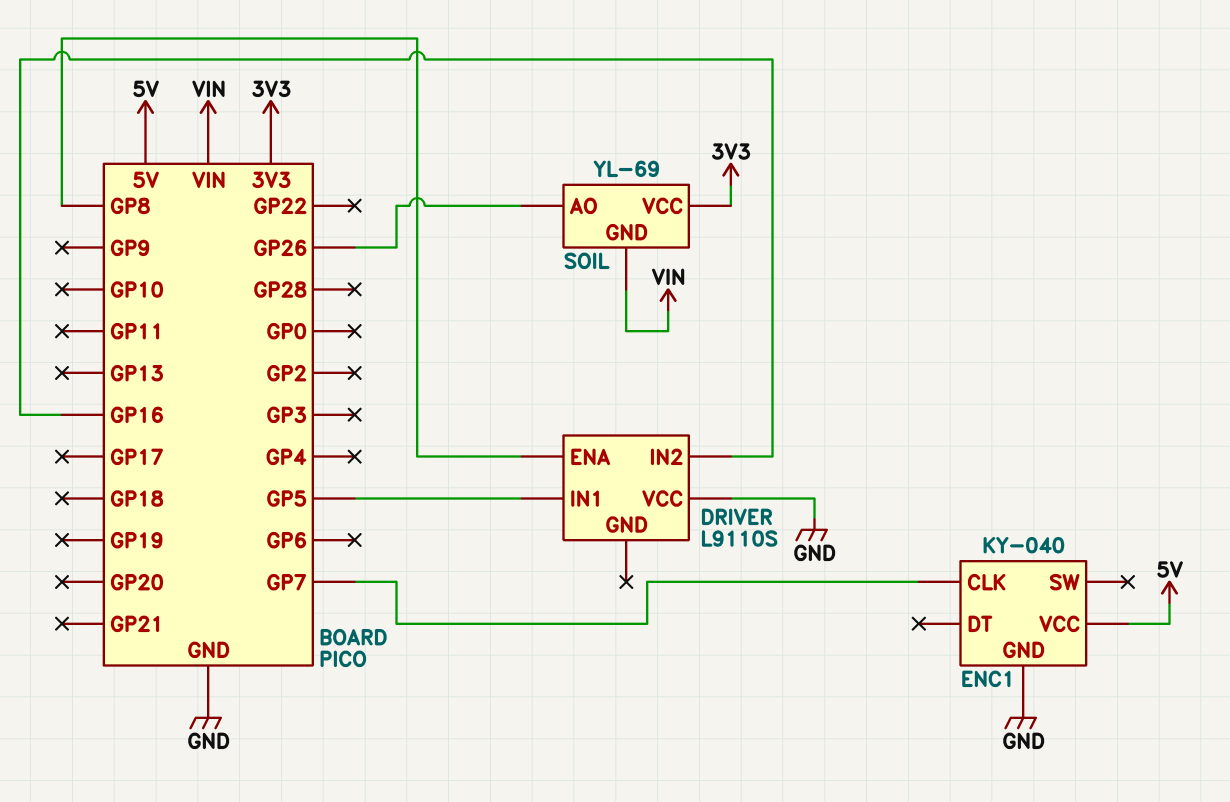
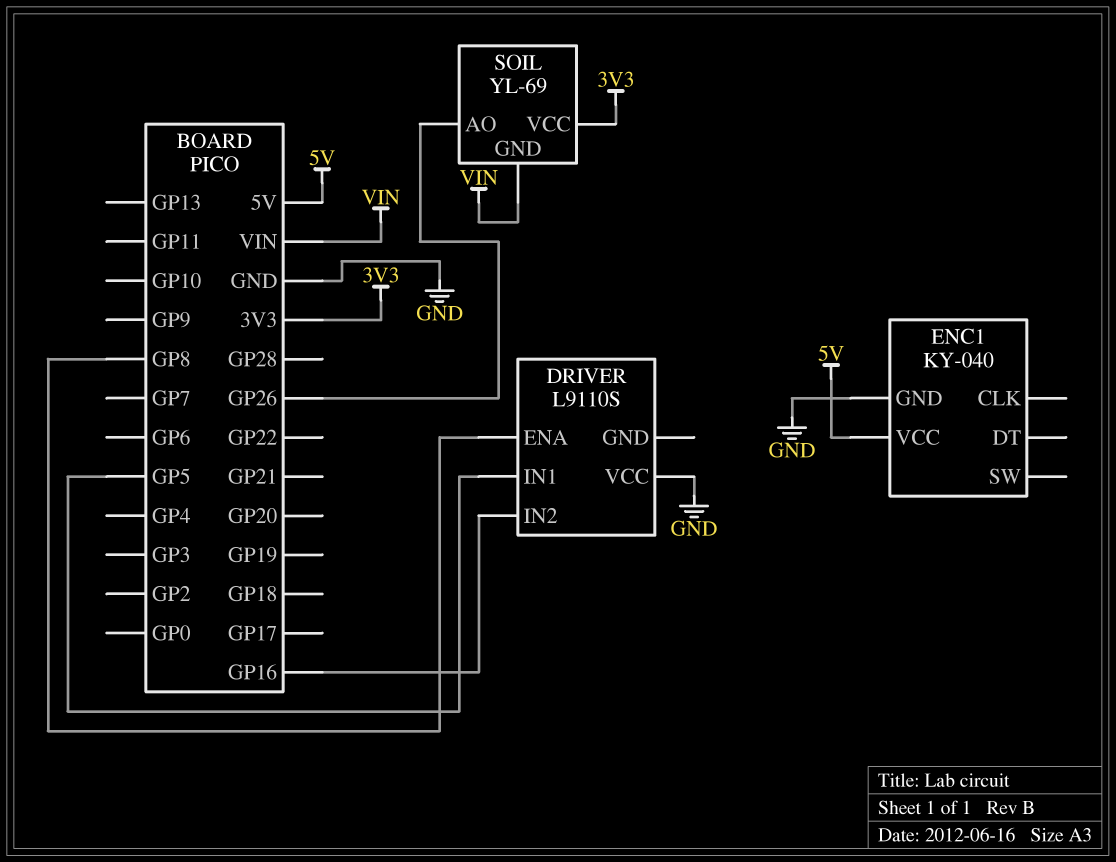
ENC1 pin CLK: GP7 -> none

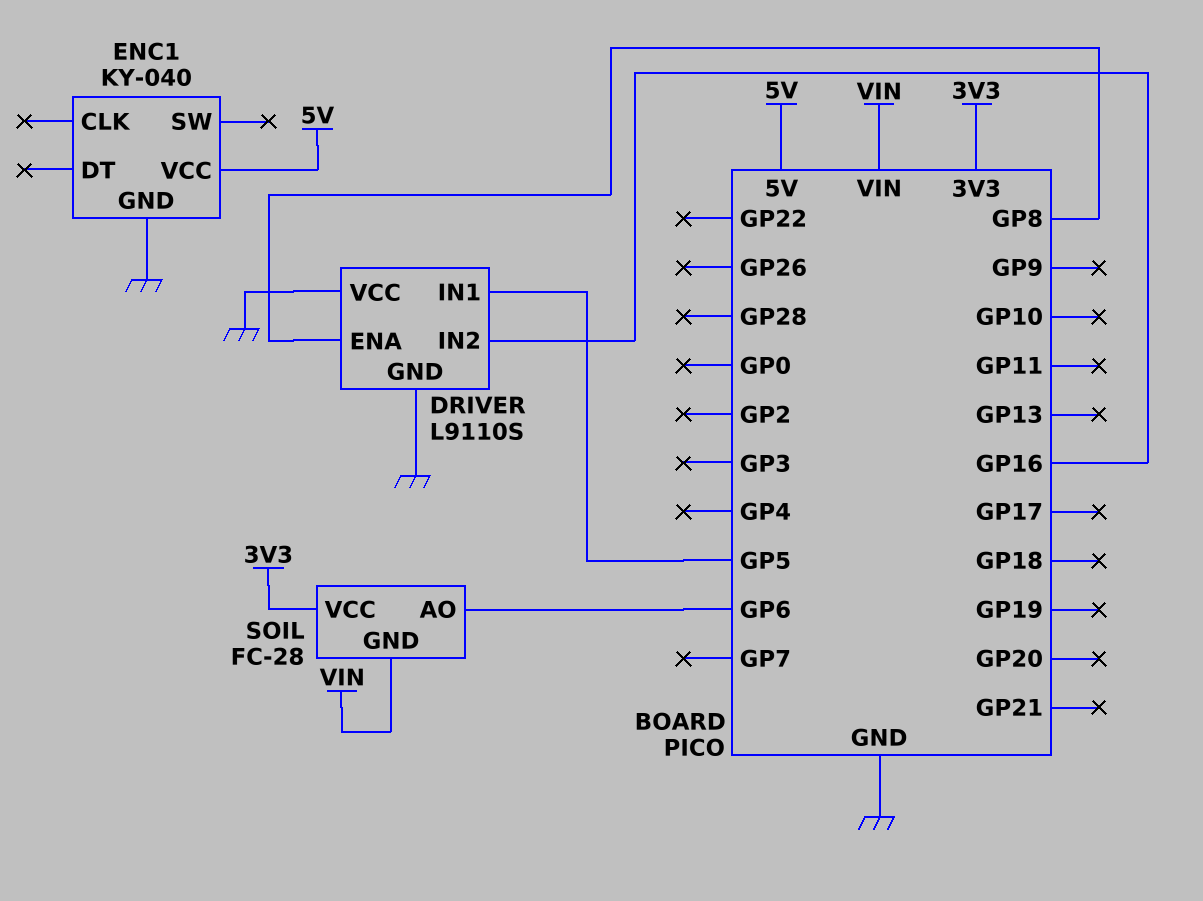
DRIVER pin GND: none -> GND
SOIL: YL-69 -> FC-28
SOIL pin AO: GP26 -> GP6

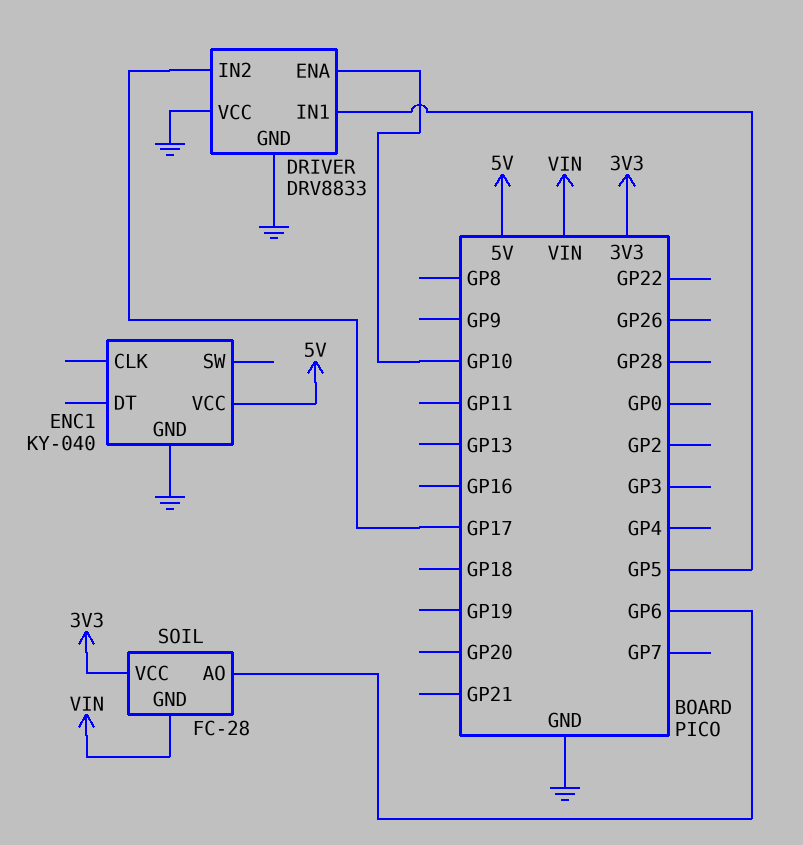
DRIVER: L9110S -> DRV8833
DRIVER pin ENA: GP8 -> GP10
DRIVER pin IN2: GP16 -> GP17

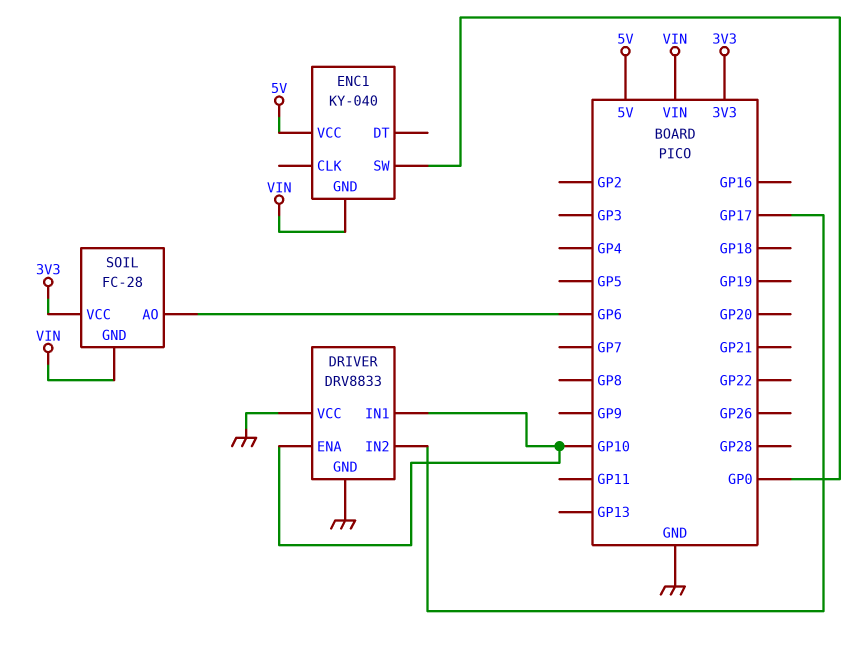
DRIVER pin IN1: GP5 -> GP10
ENC1 pin GND: GND -> VIN
ENC1 pin SW: none -> GP0

